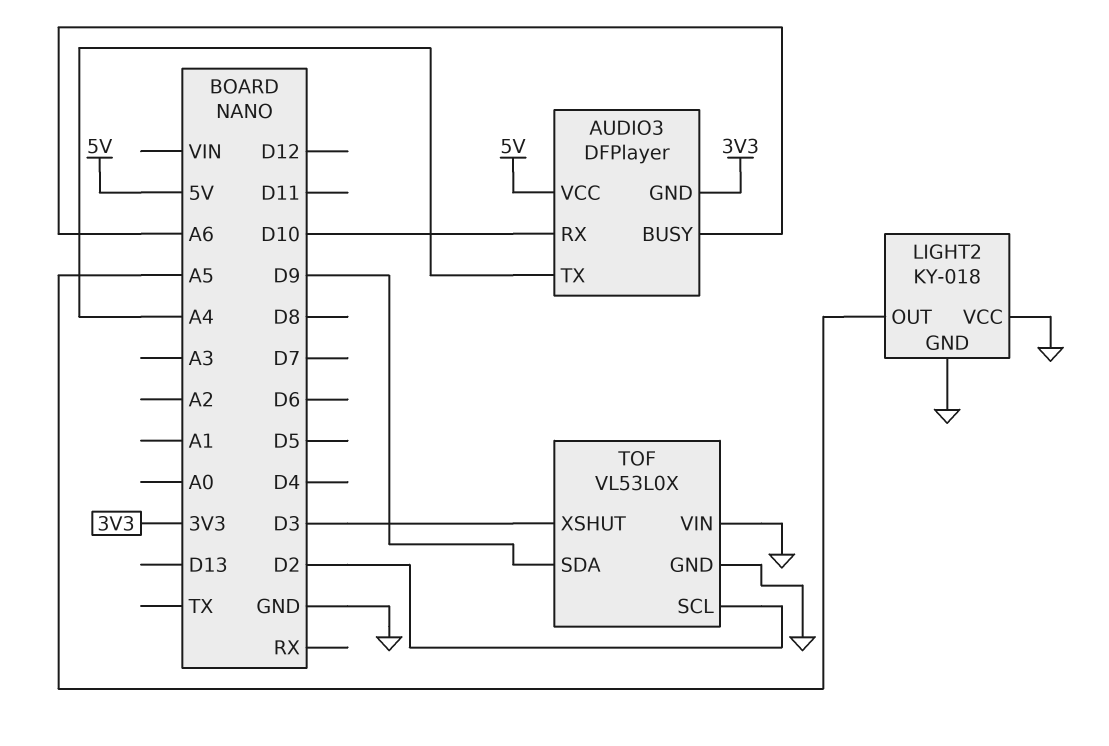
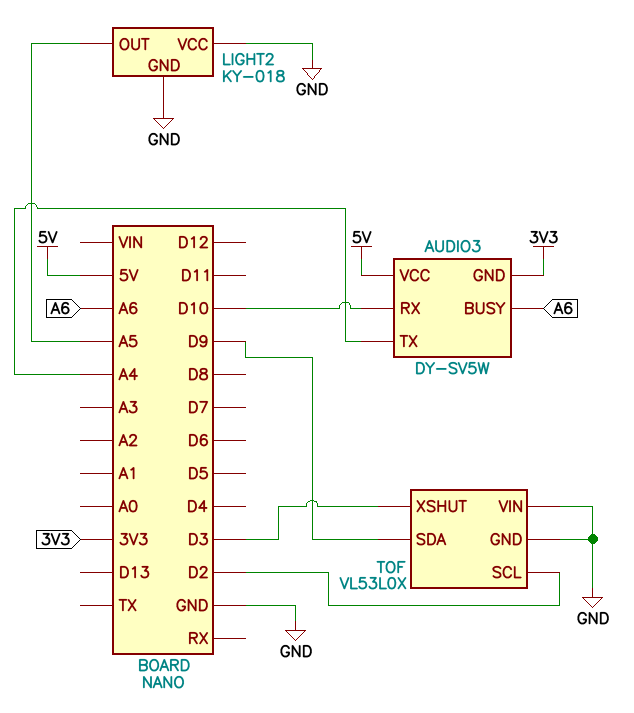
AUDIO3: DFPlayer -> DY-SV5W

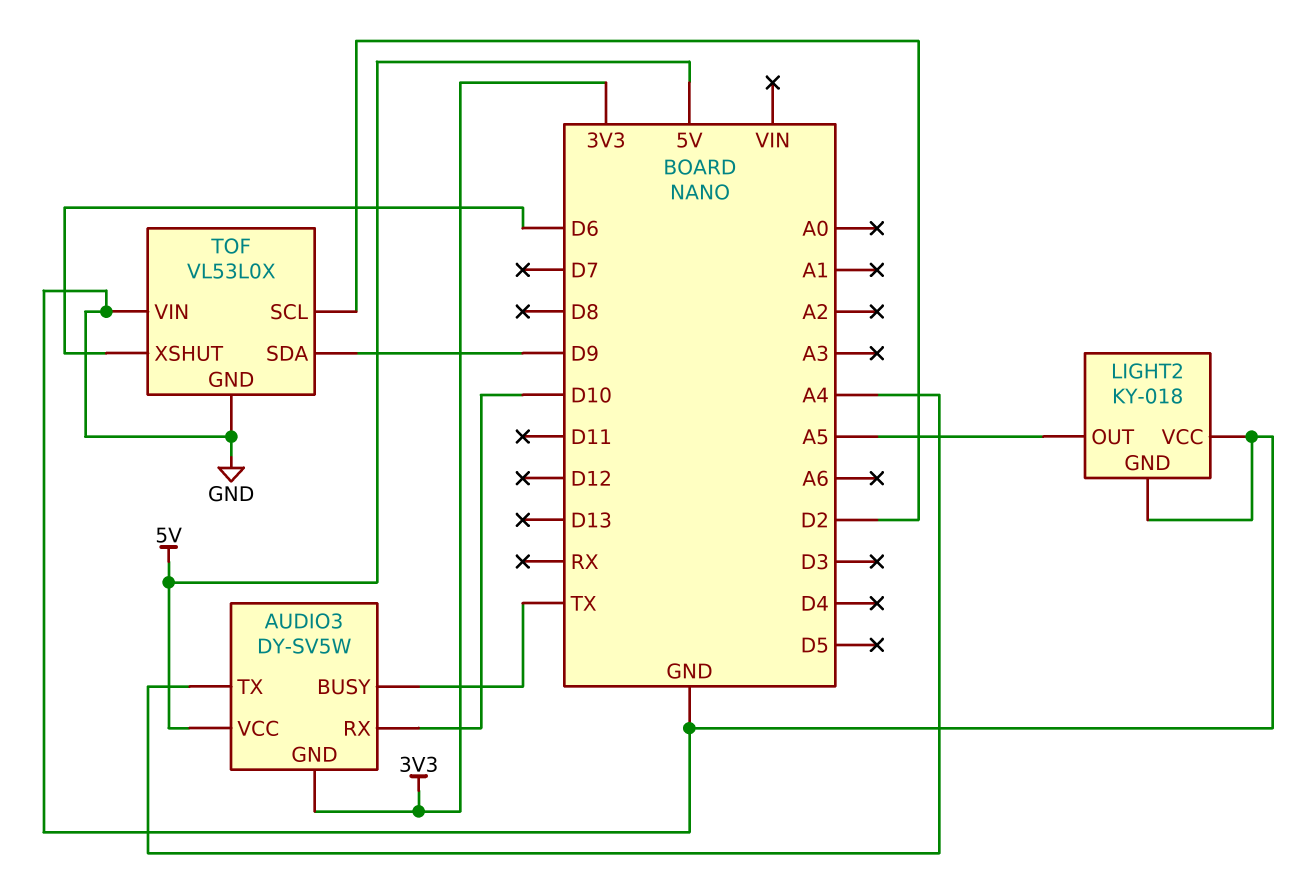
AUDIO3 pin BUSY: A6 -> TX
TOF pin XSHUT: D3 -> D6

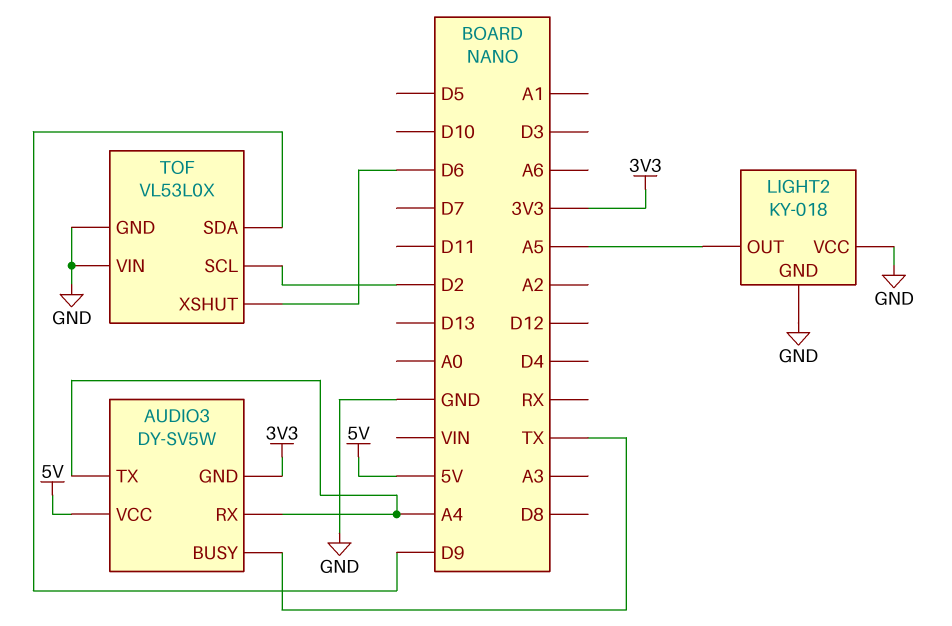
AUDIO3 pin RX: D10 -> A4

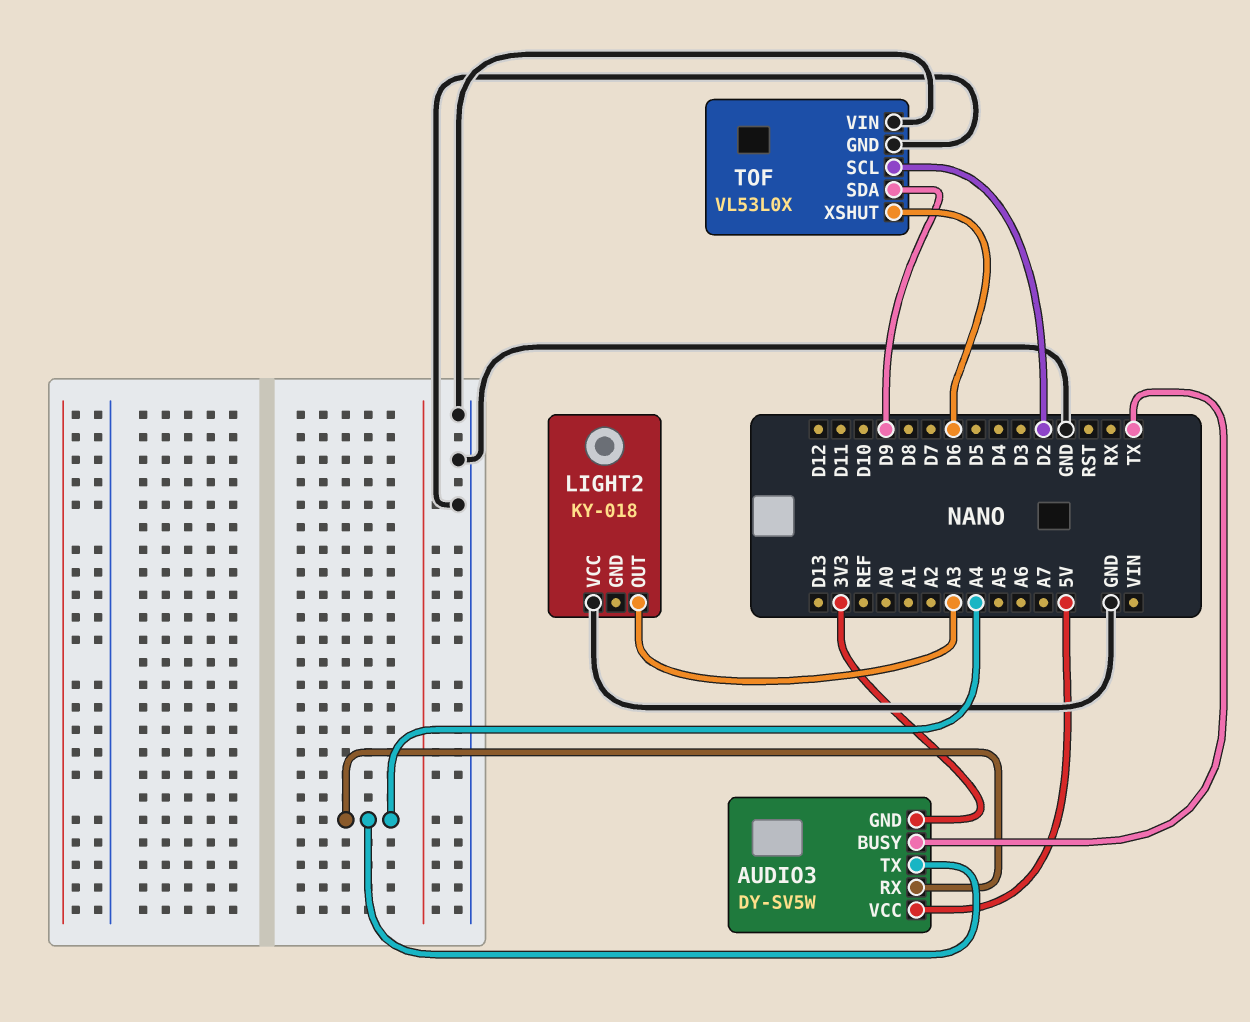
LIGHT2 pin GND: GND -> none
LIGHT2 pin OUT: A5 -> A3

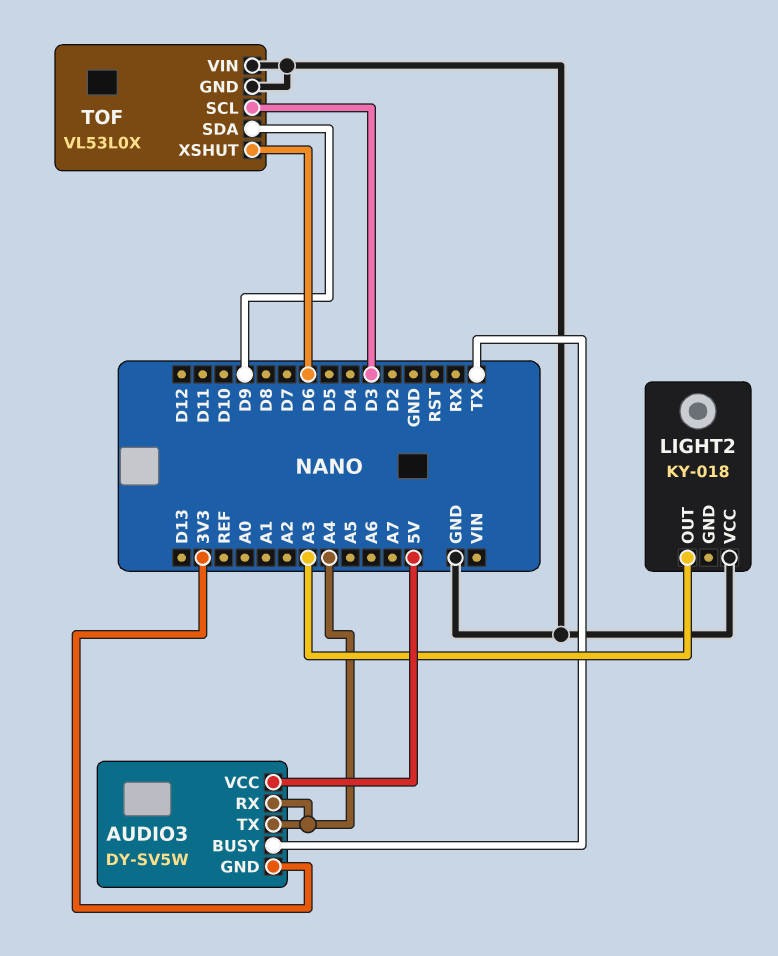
TOF pin SCL: D2 -> D3

